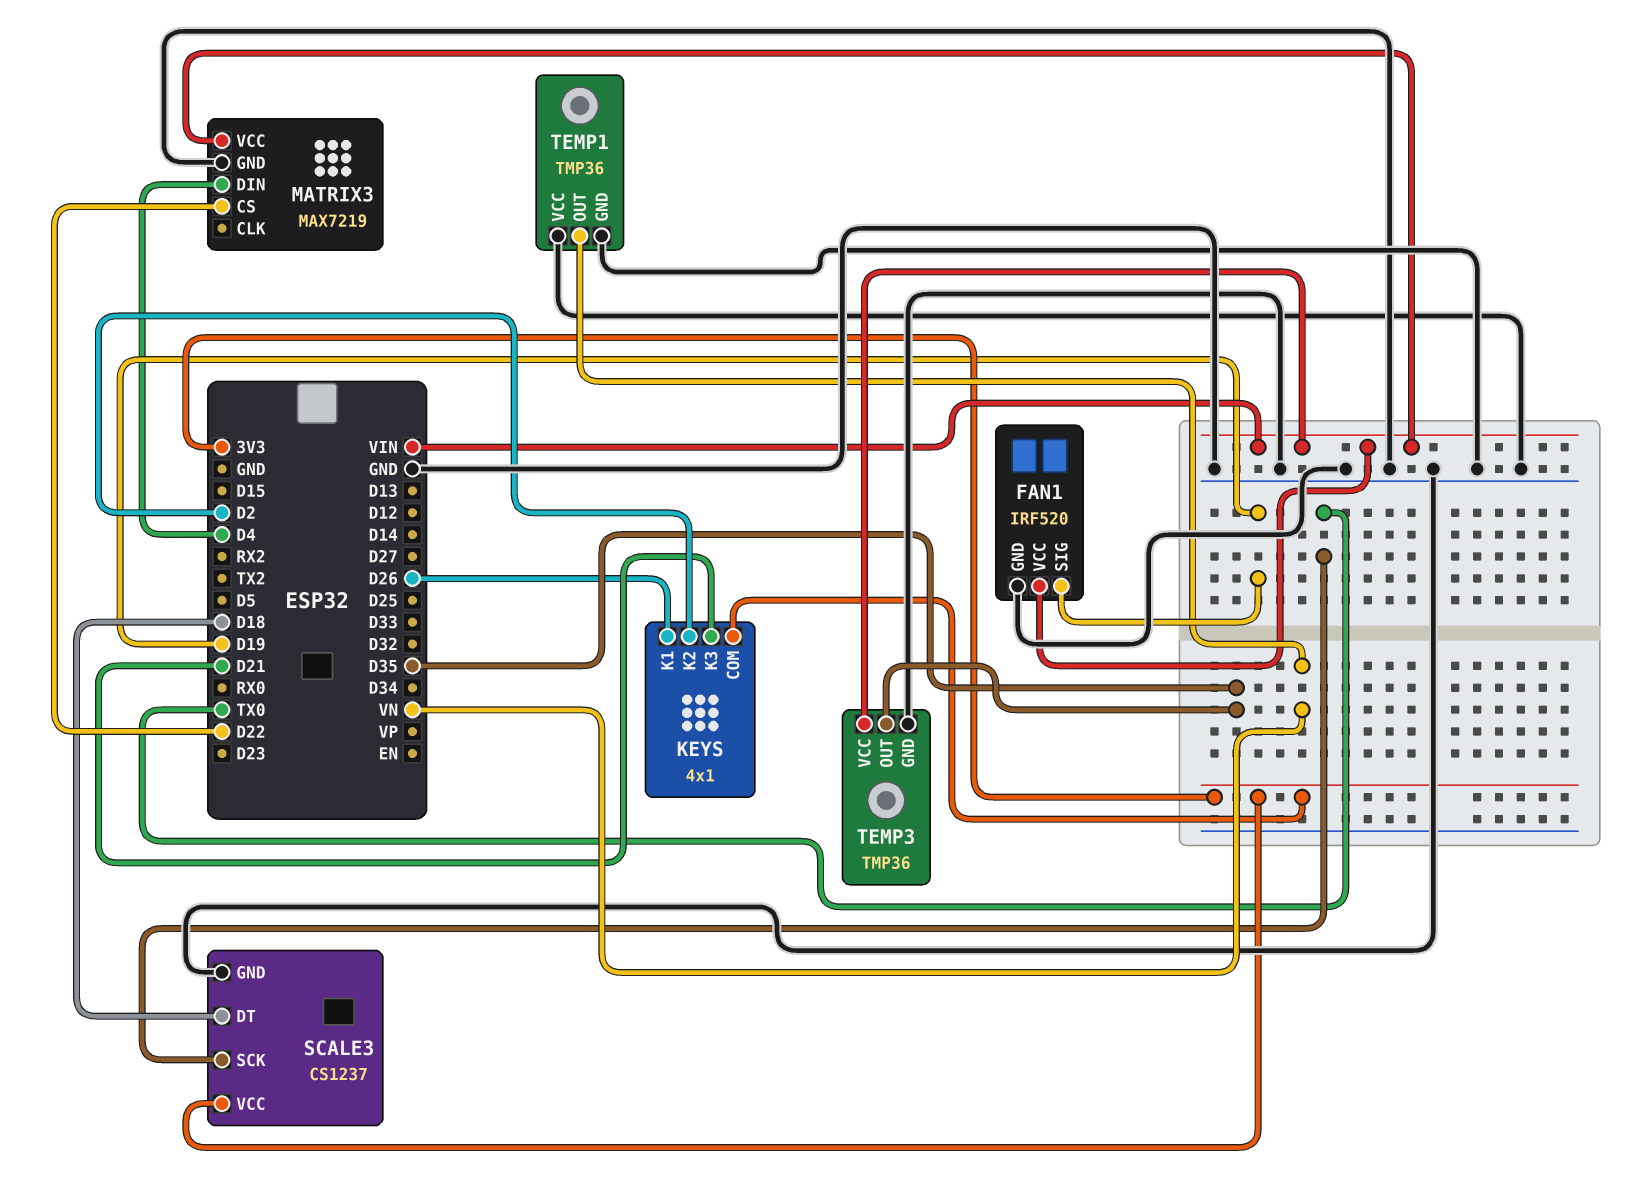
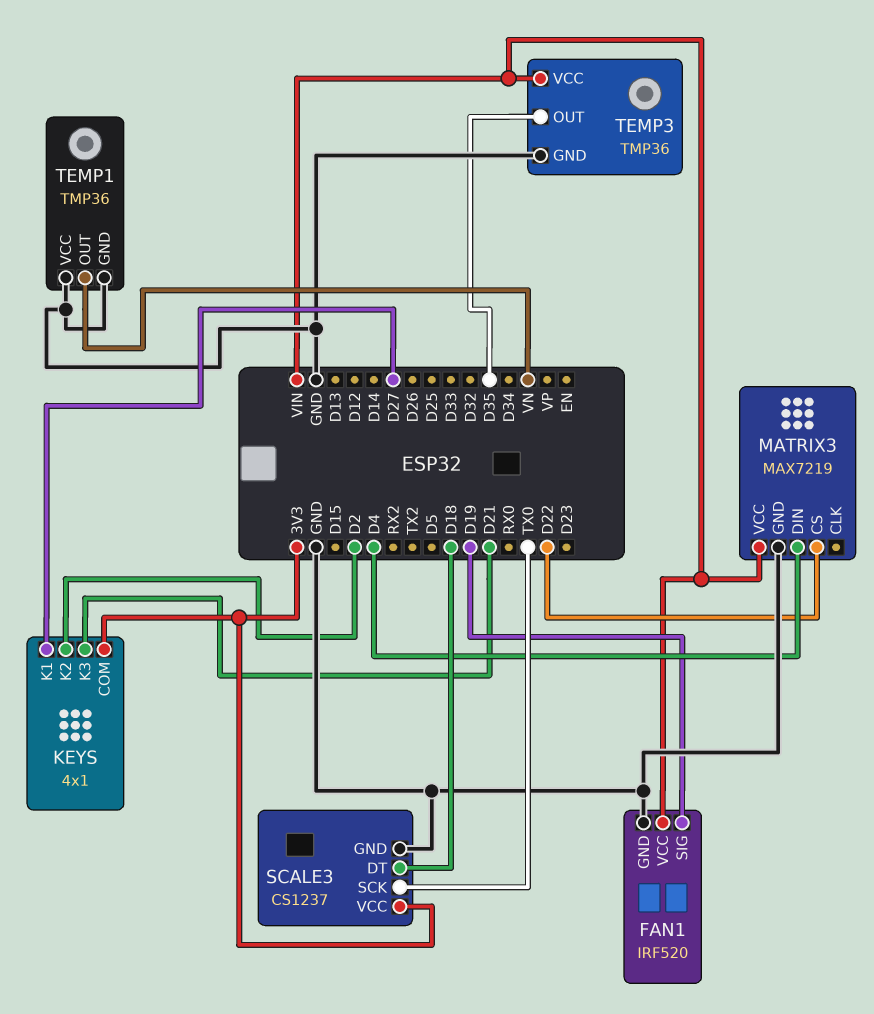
KEYS pin K1: D26 -> D27

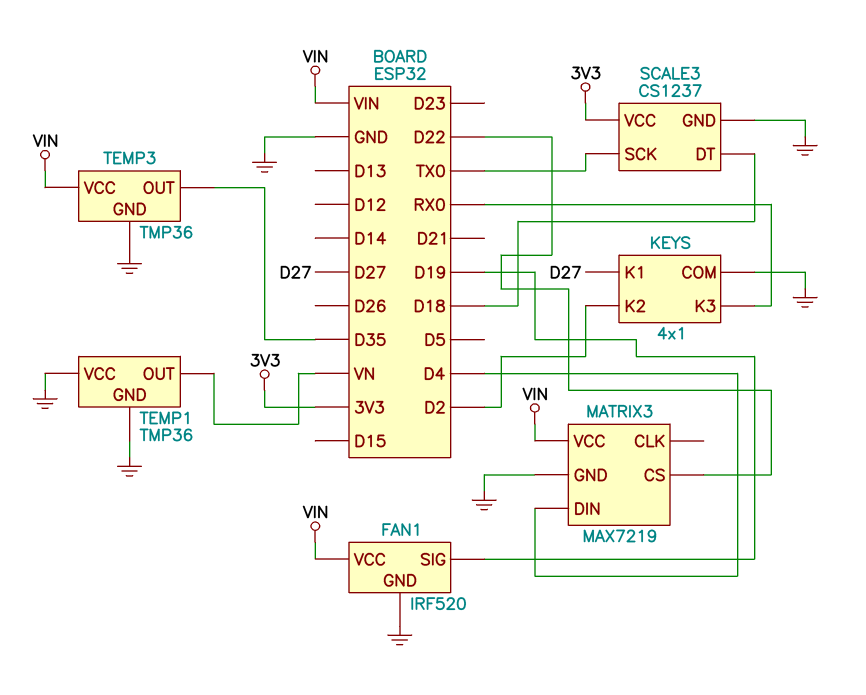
KEYS pin COM: 3V3 -> GND
KEYS pin K3: D21 -> RX0

